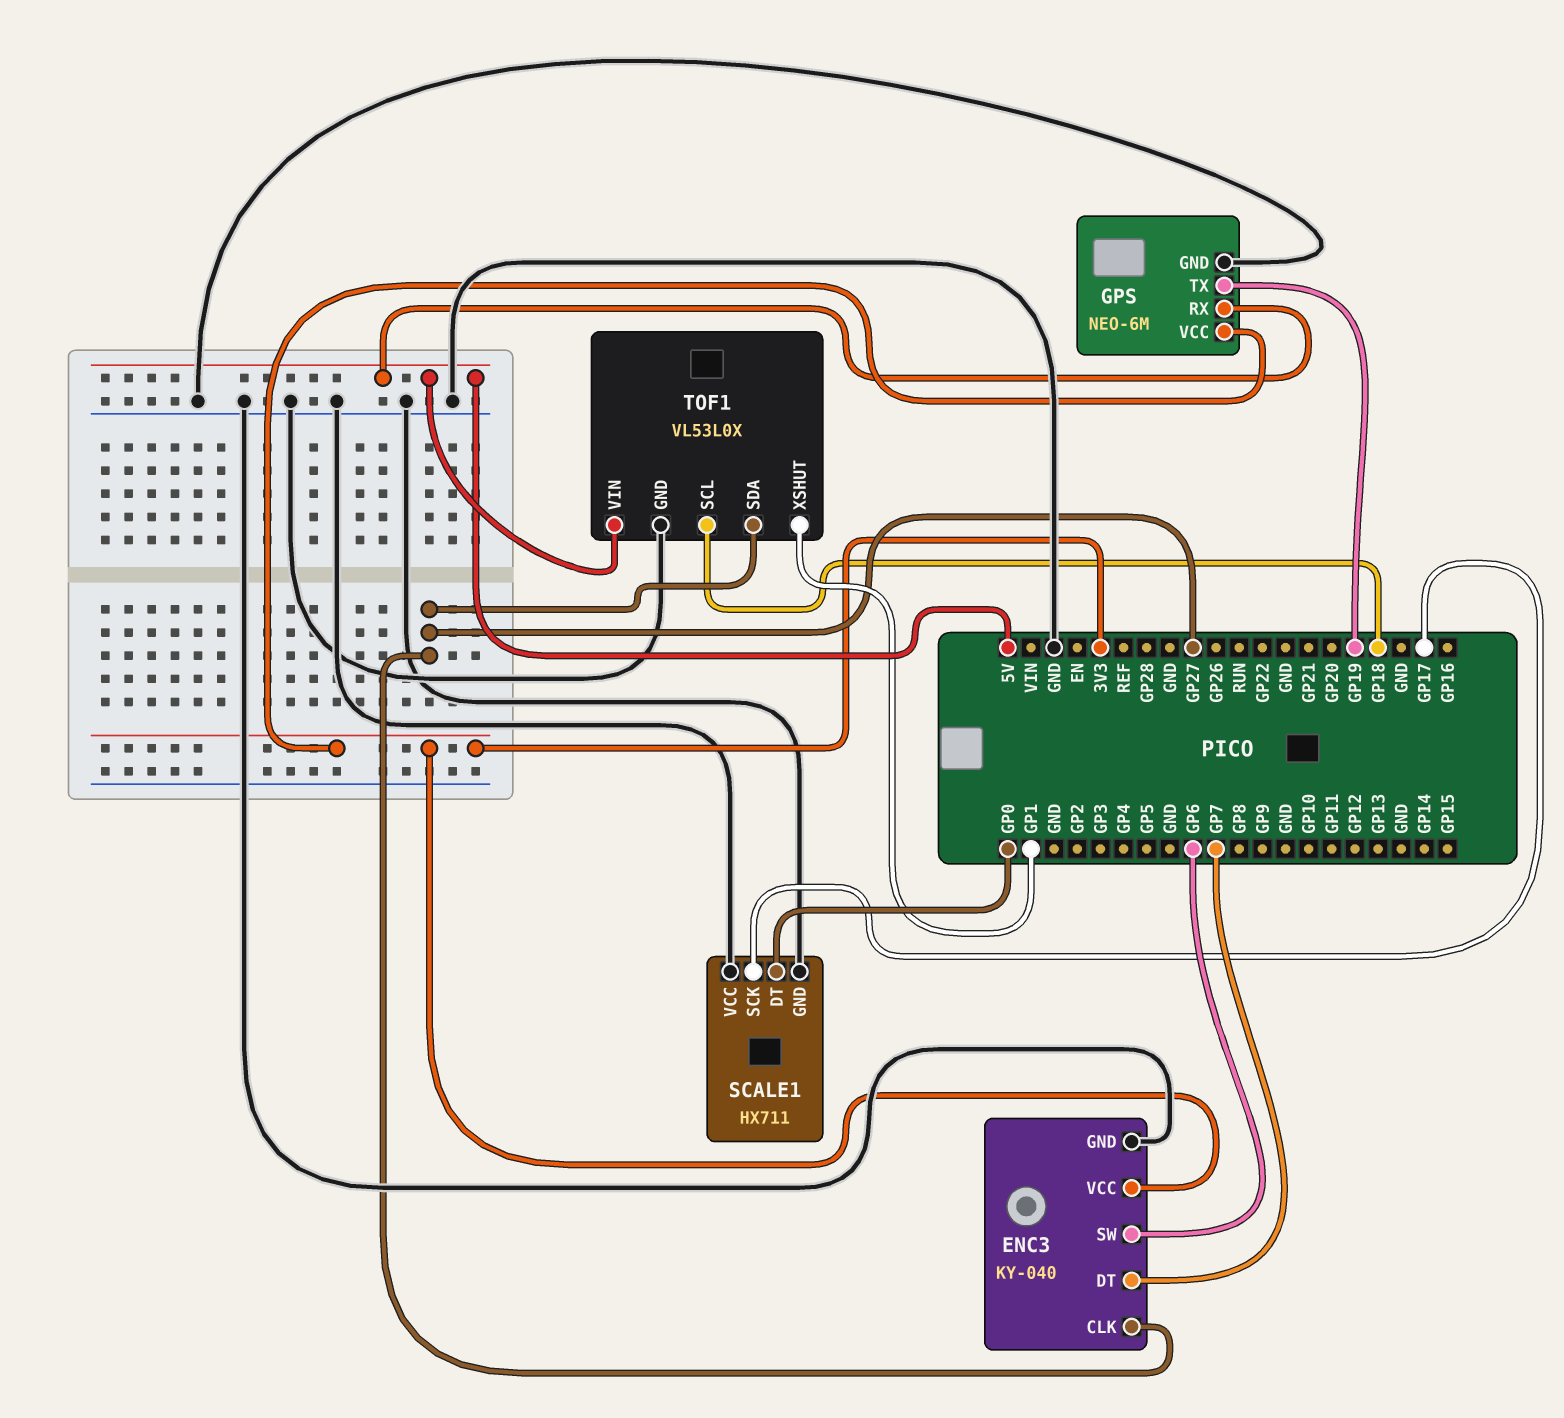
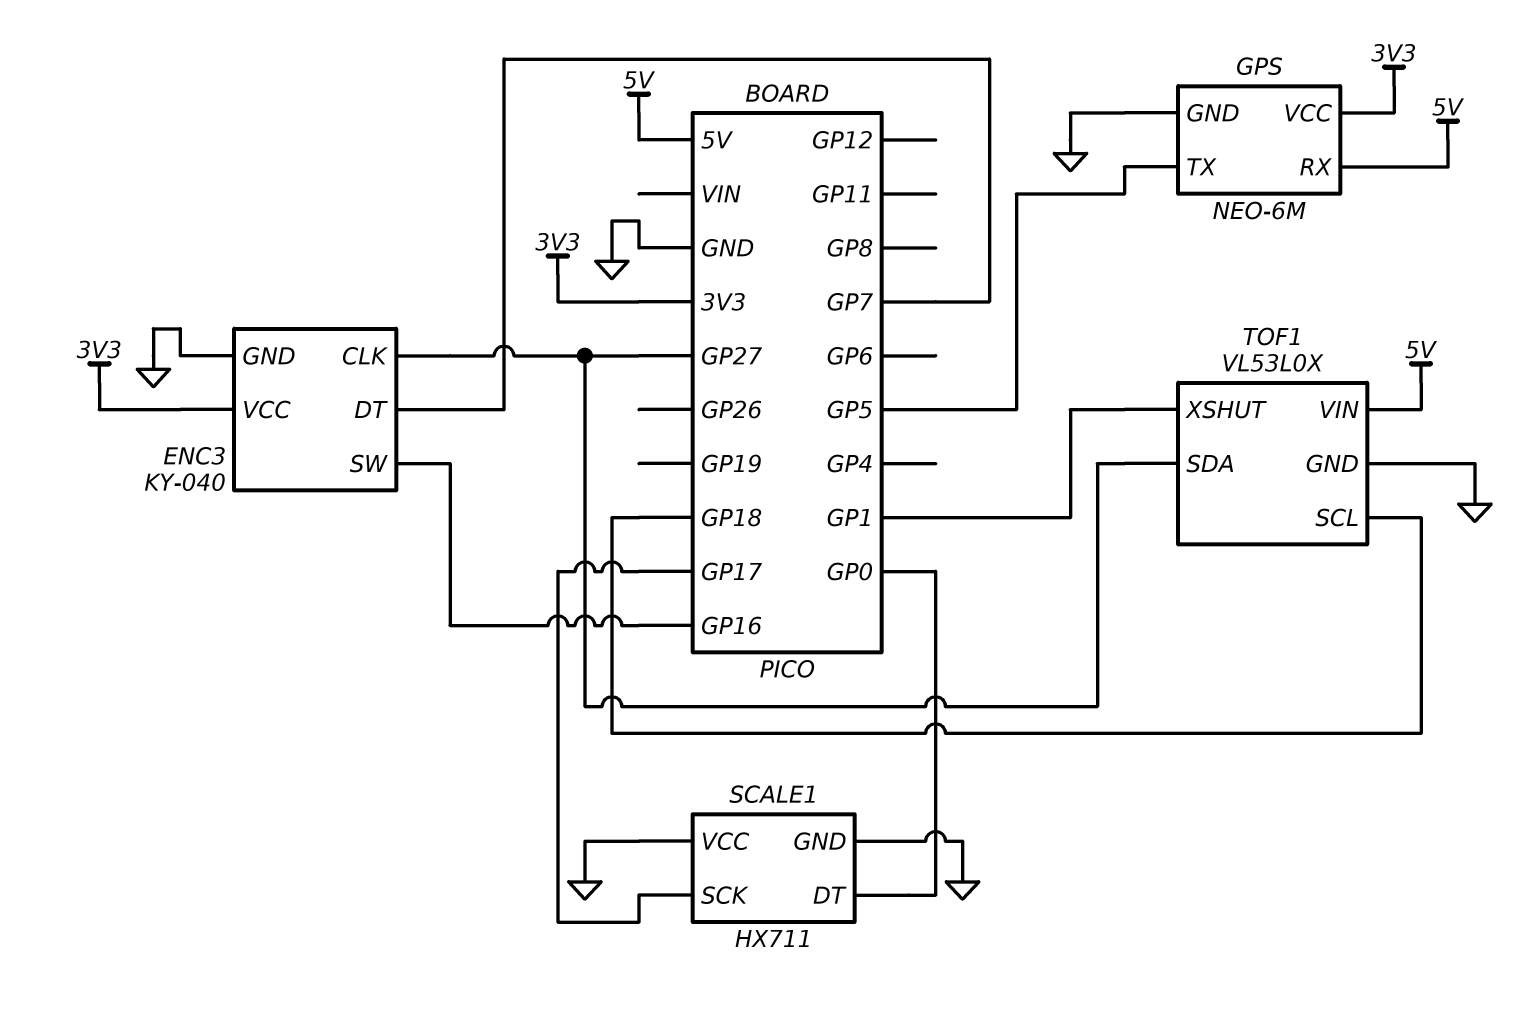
ENC3 pin SW: GP6 -> GP16
GPS pin TX: GP19 -> GP5

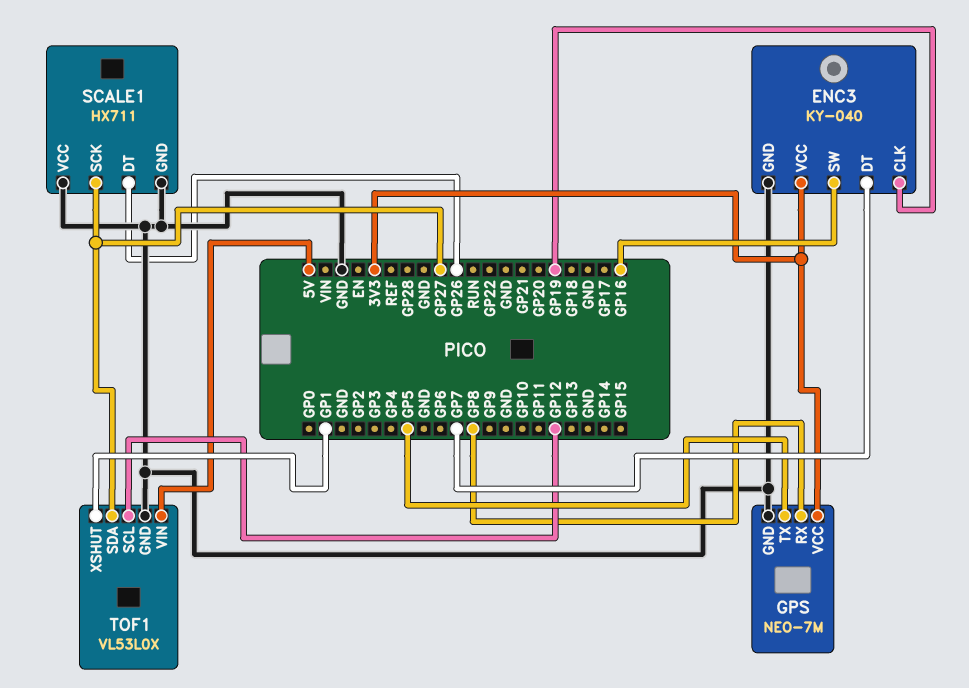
ENC3 pin CLK: GP27 -> GP19
GPS: NEO-6M -> NEO-7M
GPS pin RX: 5V -> GP8
SCALE1 pin DT: GP0 -> GP26
SCALE1 pin SCK: GP17 -> GP27
TOF1 pin SCL: GP18 -> GP12

